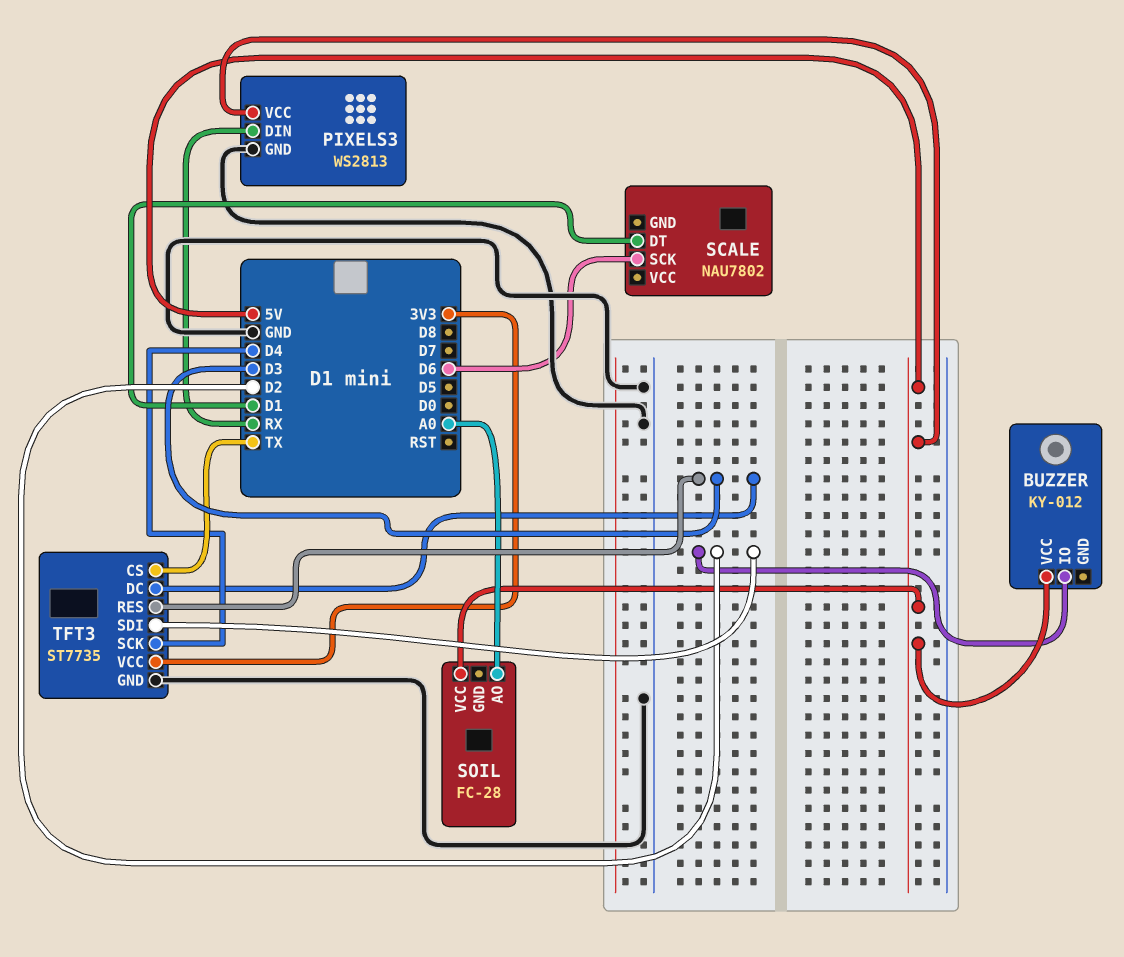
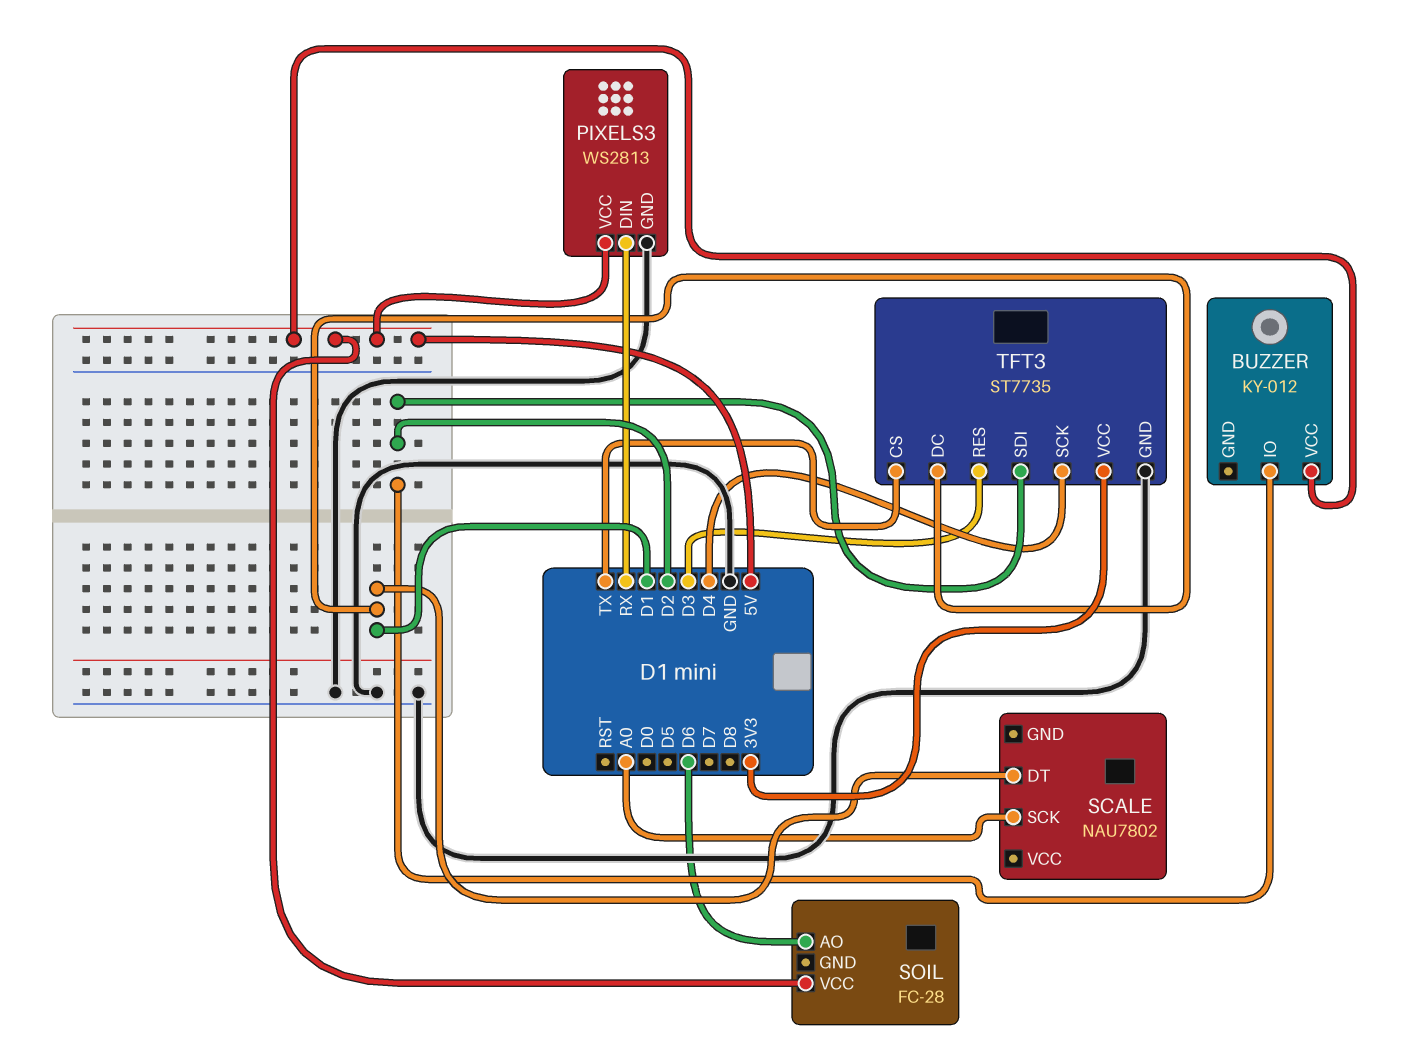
SCALE pin SCK: D6 -> A0
SOIL pin AO: A0 -> D6
TFT3 pin DC: D3 -> D1

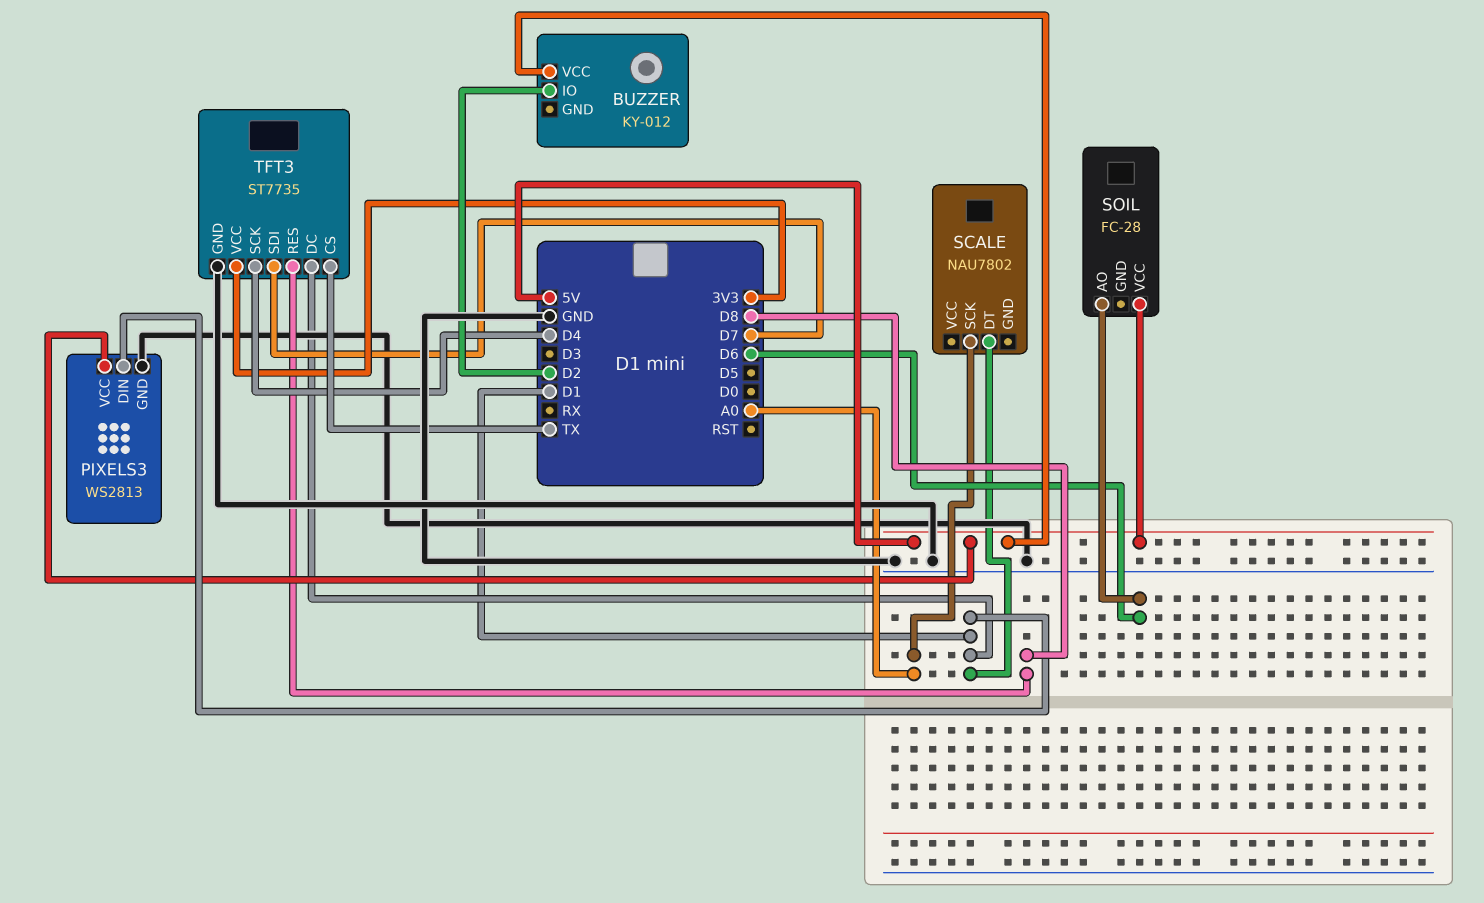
PIXELS3 pin DIN: RX -> D1
TFT3 pin RES: D3 -> D8
TFT3 pin SDI: D2 -> D7

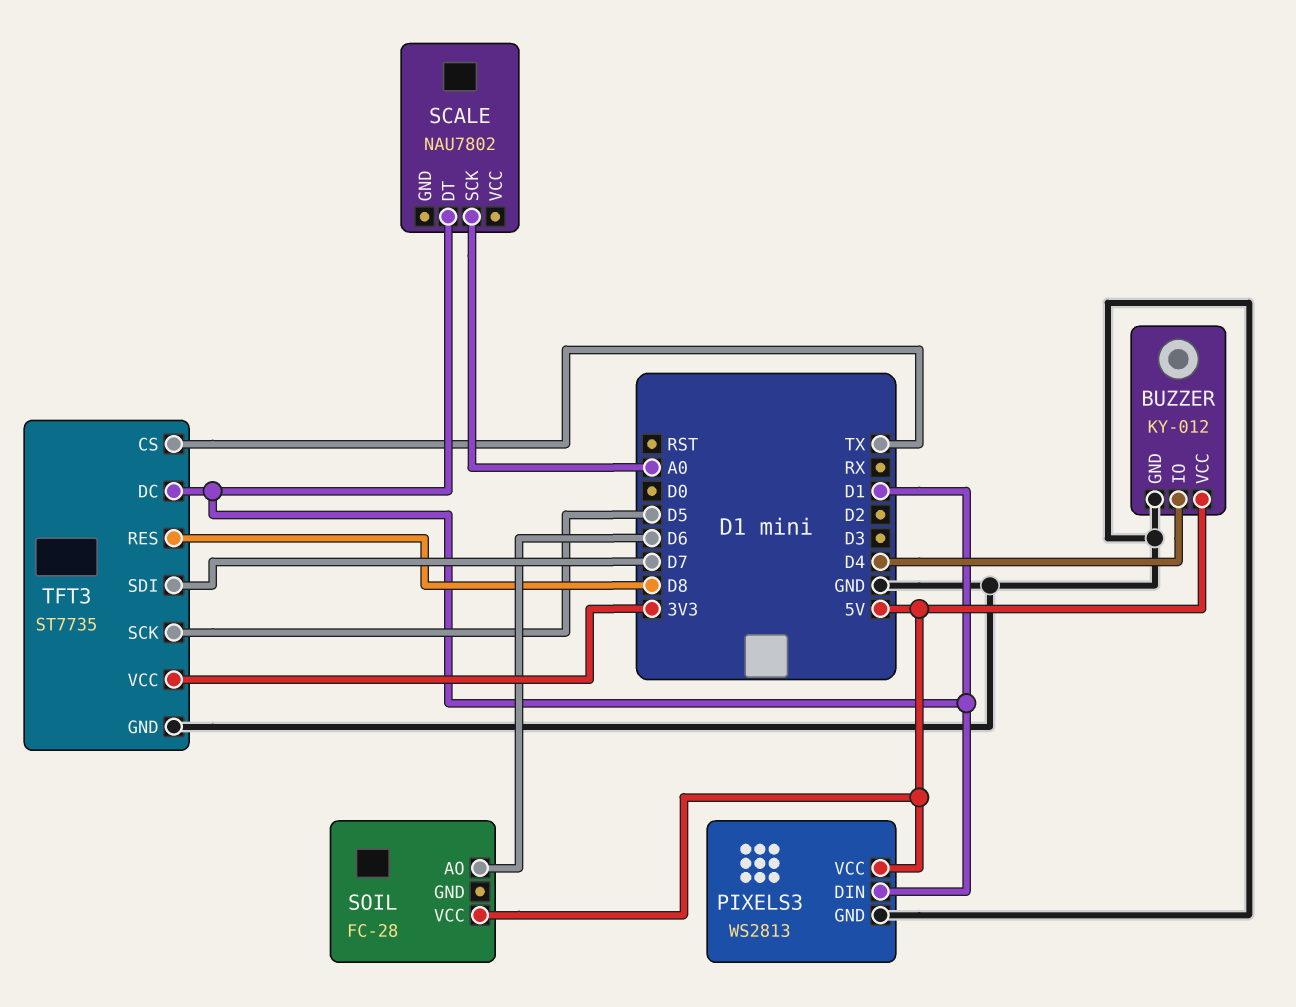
BUZZER pin GND: none -> GND
BUZZER pin IO: D2 -> D4
TFT3 pin SCK: D4 -> D5

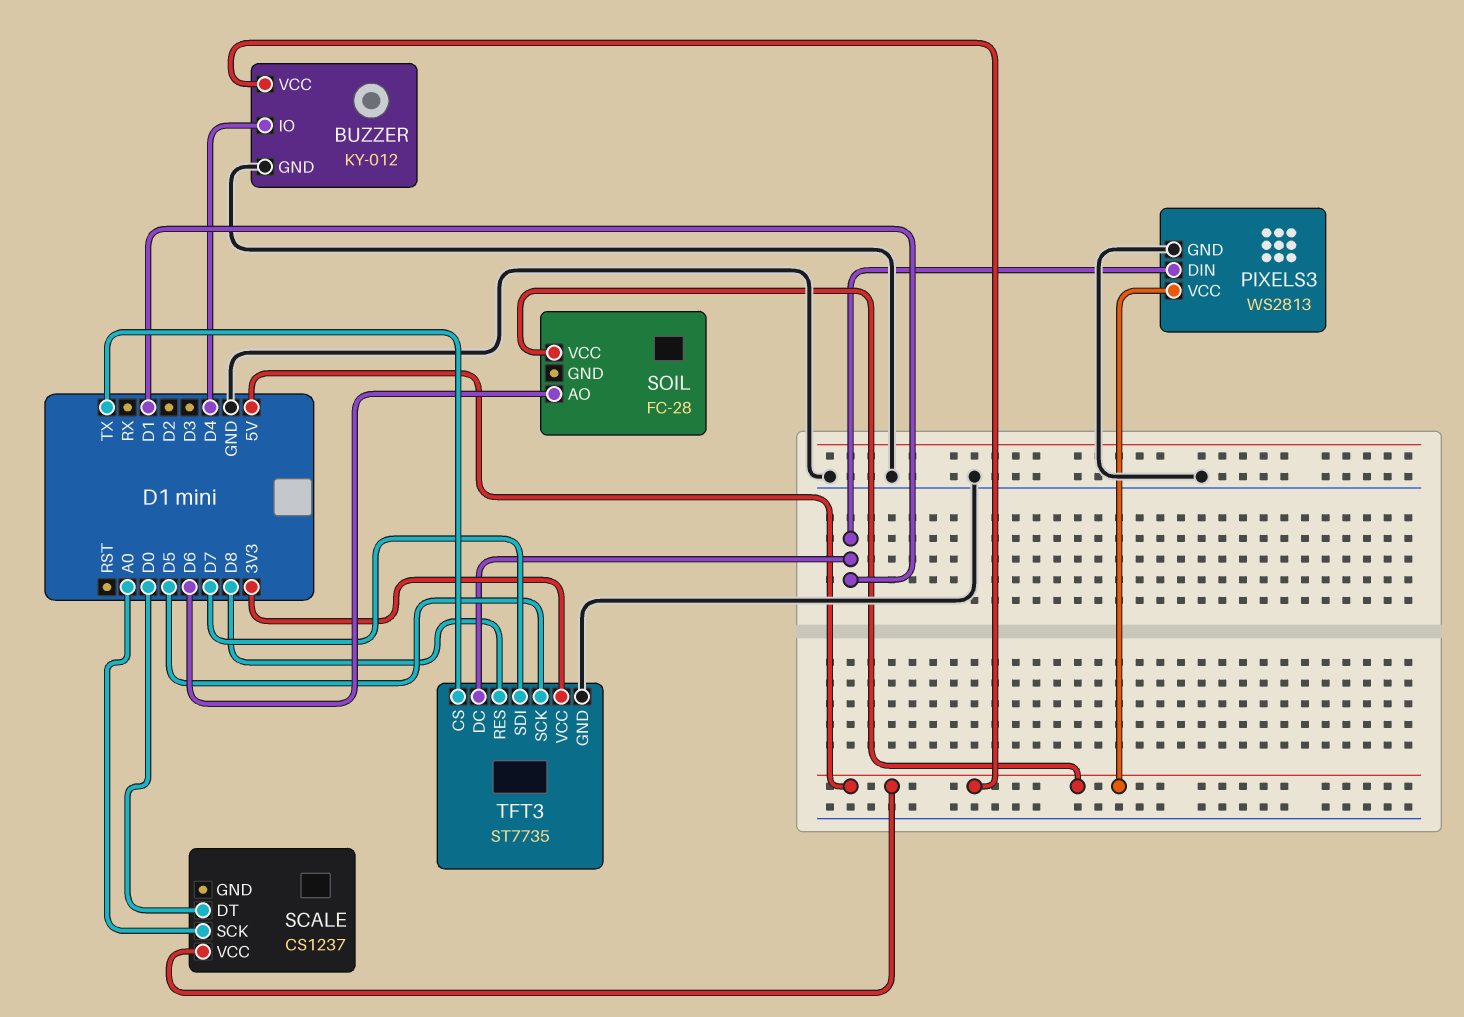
SCALE: NAU7802 -> CS1237
SCALE pin DT: D1 -> D0
SCALE pin VCC: none -> 5V

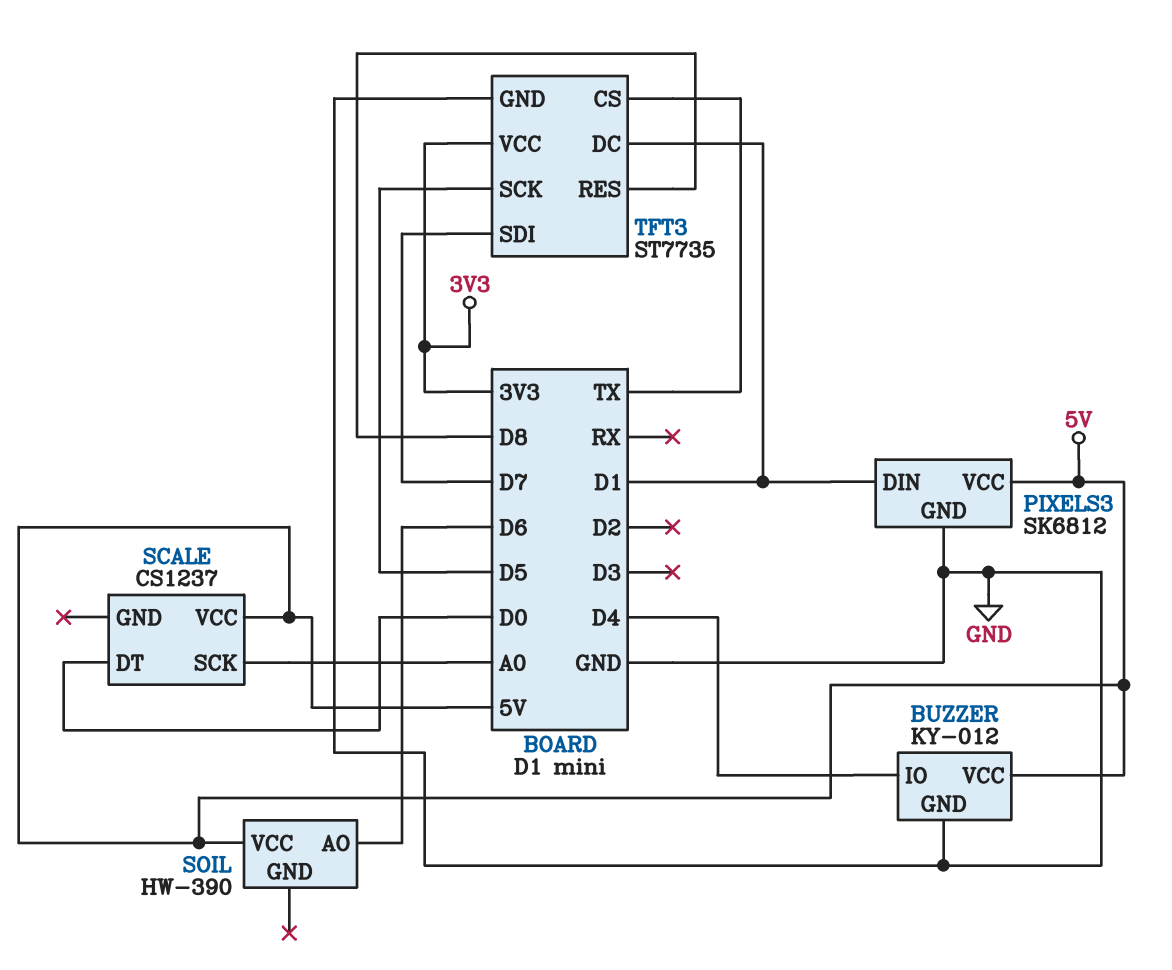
PIXELS3: WS2813 -> SK6812
SOIL: FC-28 -> HW-390

